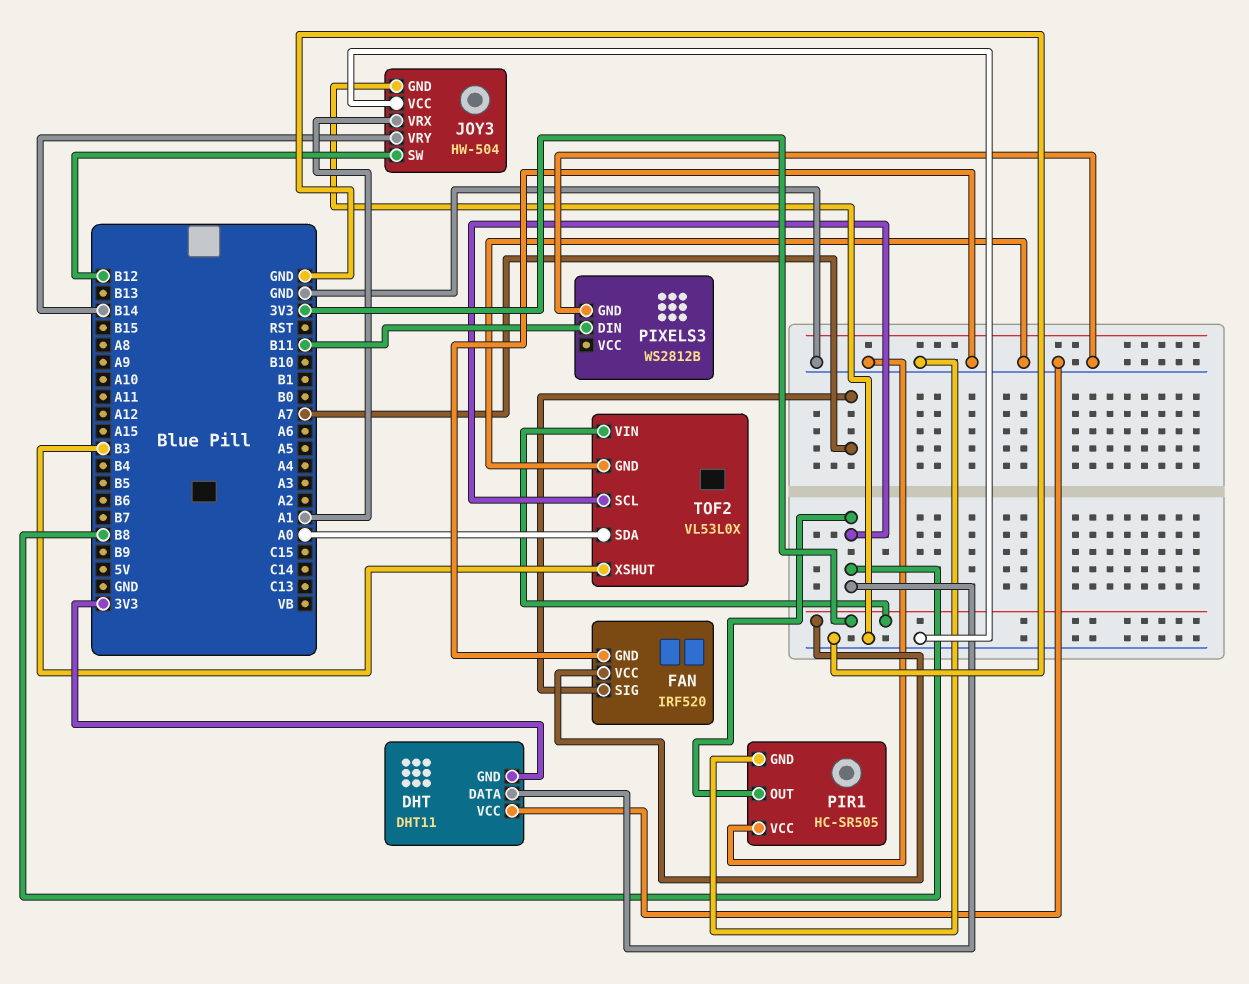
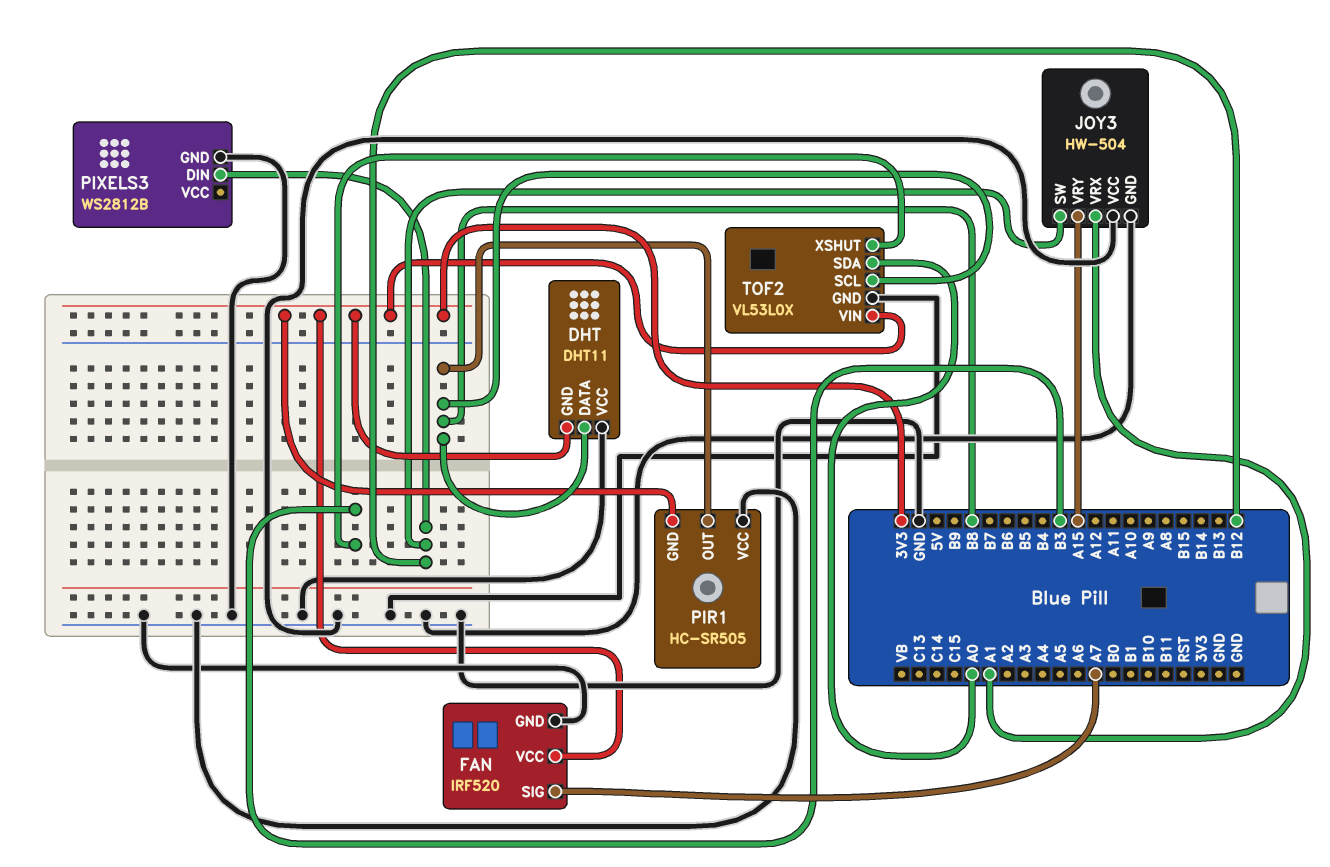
JOY3 pin VRY: B14 -> A15
PIR1 pin GND: GND -> 3V3
PIXELS3 pin DIN: B11 -> B12

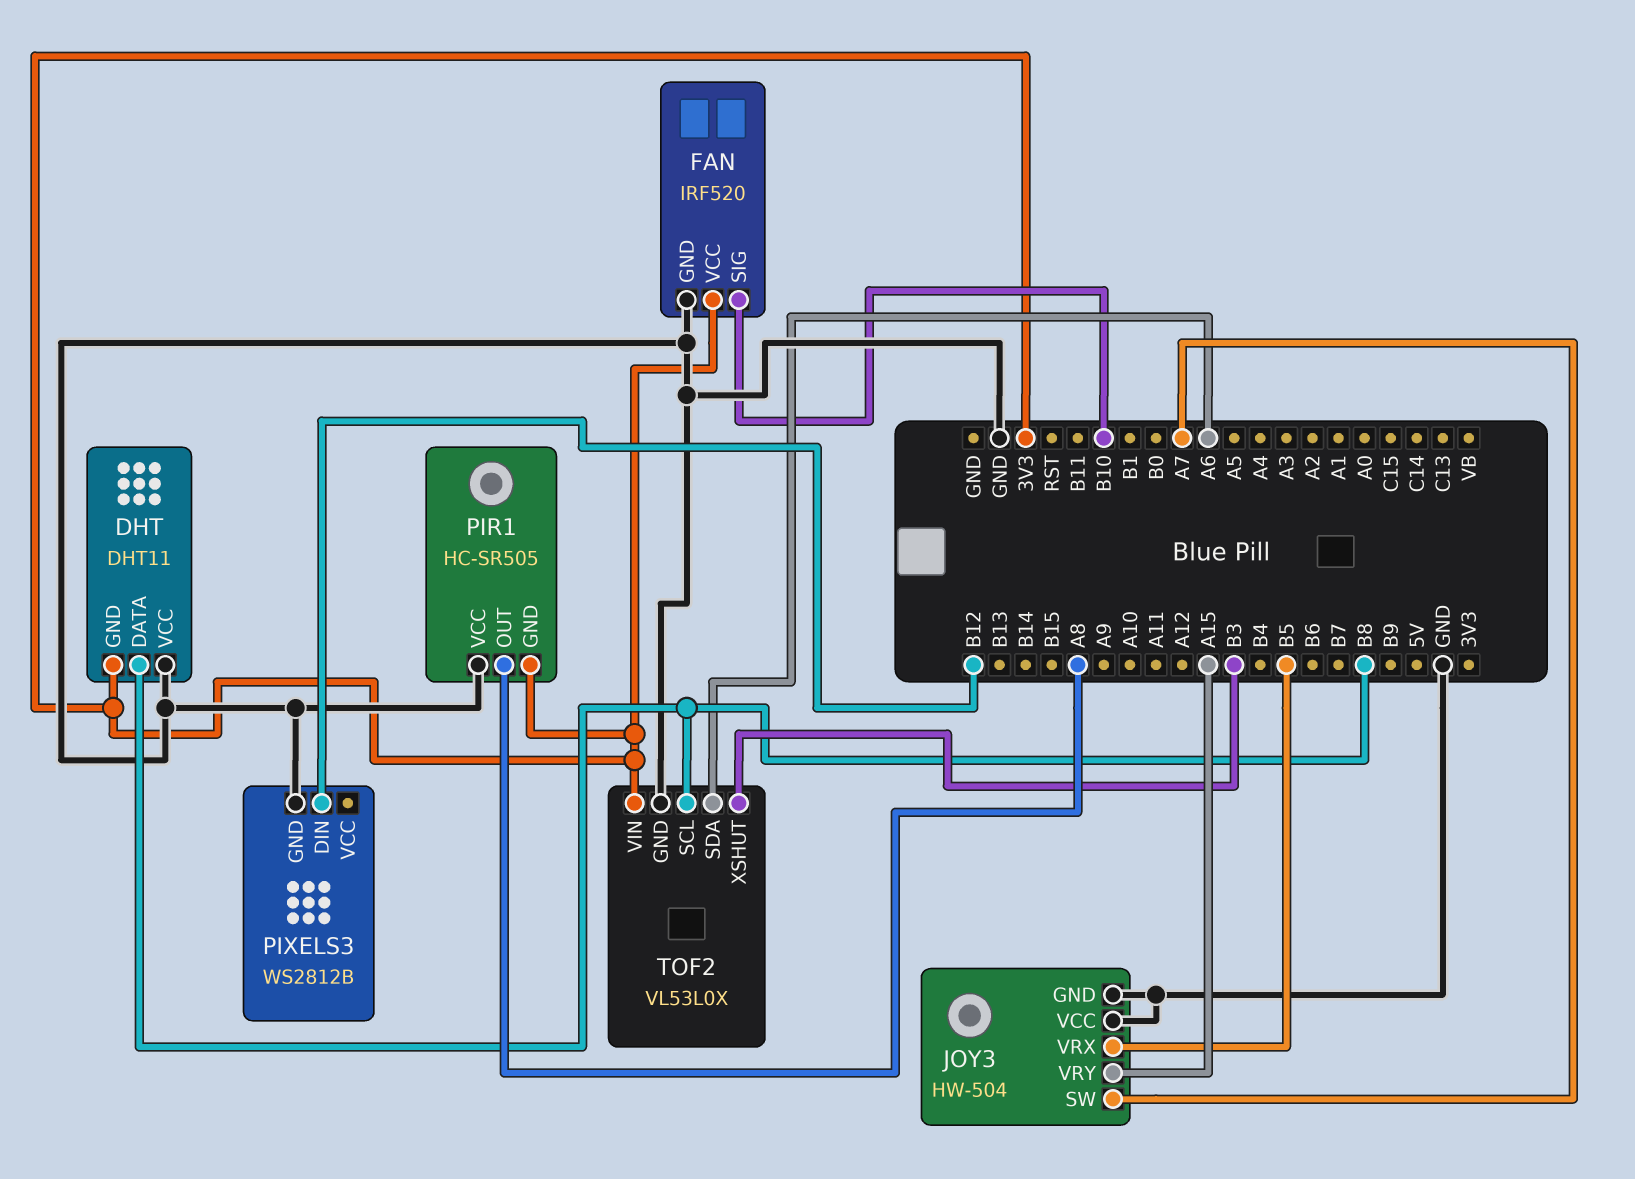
FAN pin SIG: A7 -> B10
JOY3 pin SW: B12 -> A7
JOY3 pin VRX: A1 -> B5
PIR1 pin OUT: B8 -> A8
TOF2 pin SDA: A0 -> A6

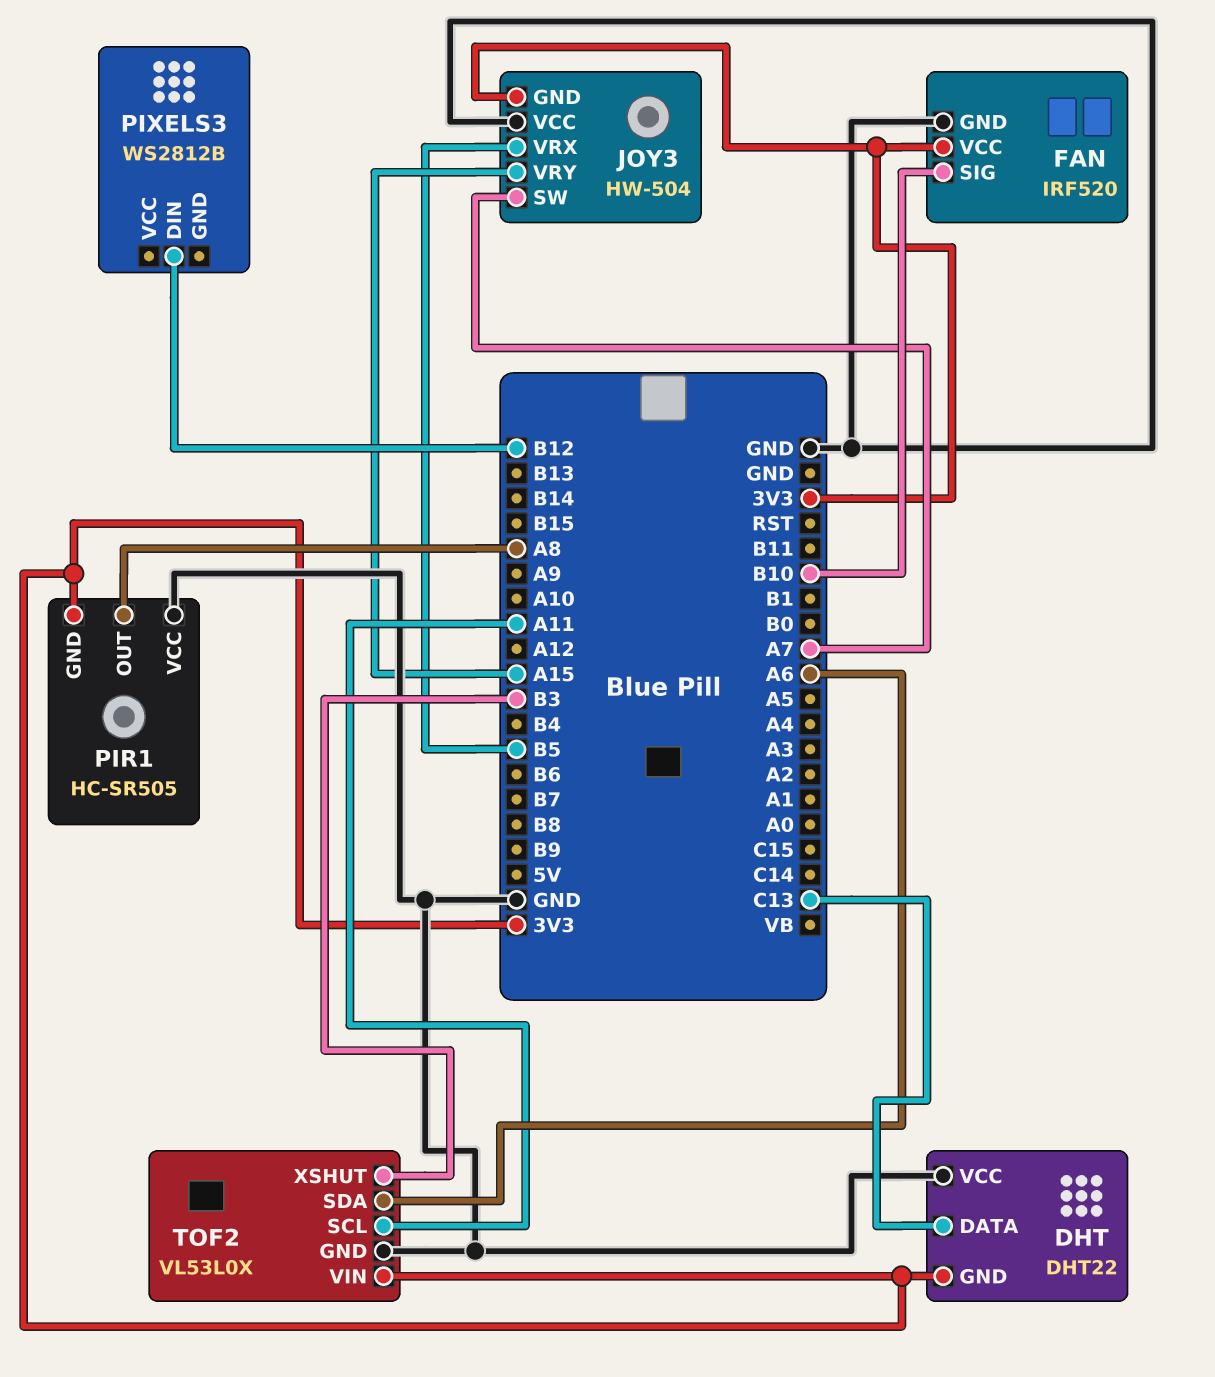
DHT: DHT11 -> DHT22
DHT pin DATA: B8 -> C13
JOY3 pin GND: GND -> 3V3
PIXELS3 pin GND: GND -> none
TOF2 pin SCL: B8 -> A11

